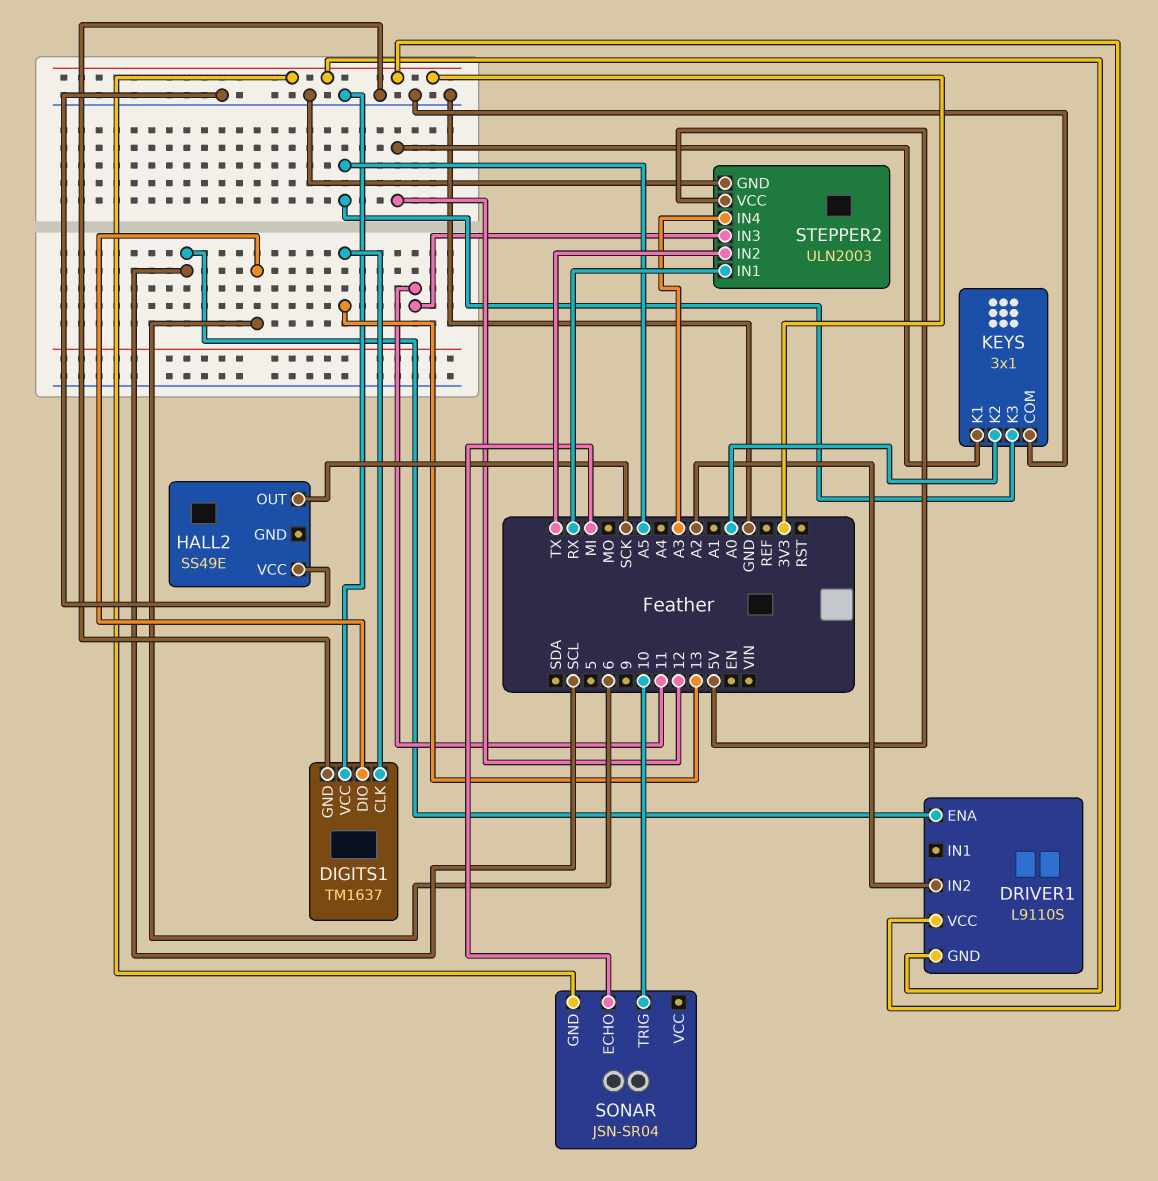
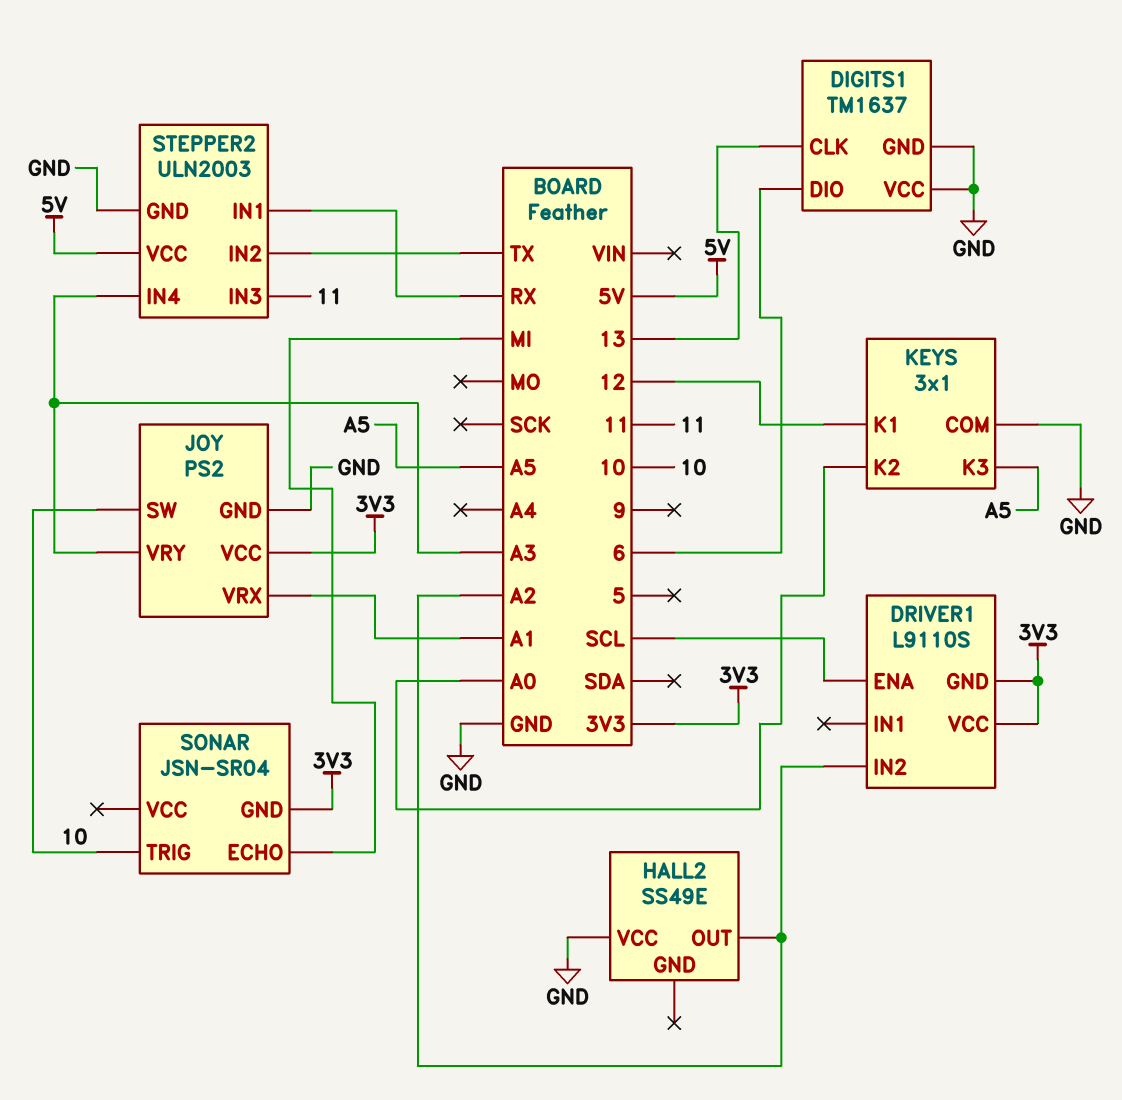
HALL2 pin OUT: SCK -> A2
JOY: none -> PS2
JOY pin GND: none -> GND
JOY pin SW: none -> 10
JOY pin VCC: none -> 3V3
JOY pin VRX: none -> A1
JOY pin VRY: none -> A3

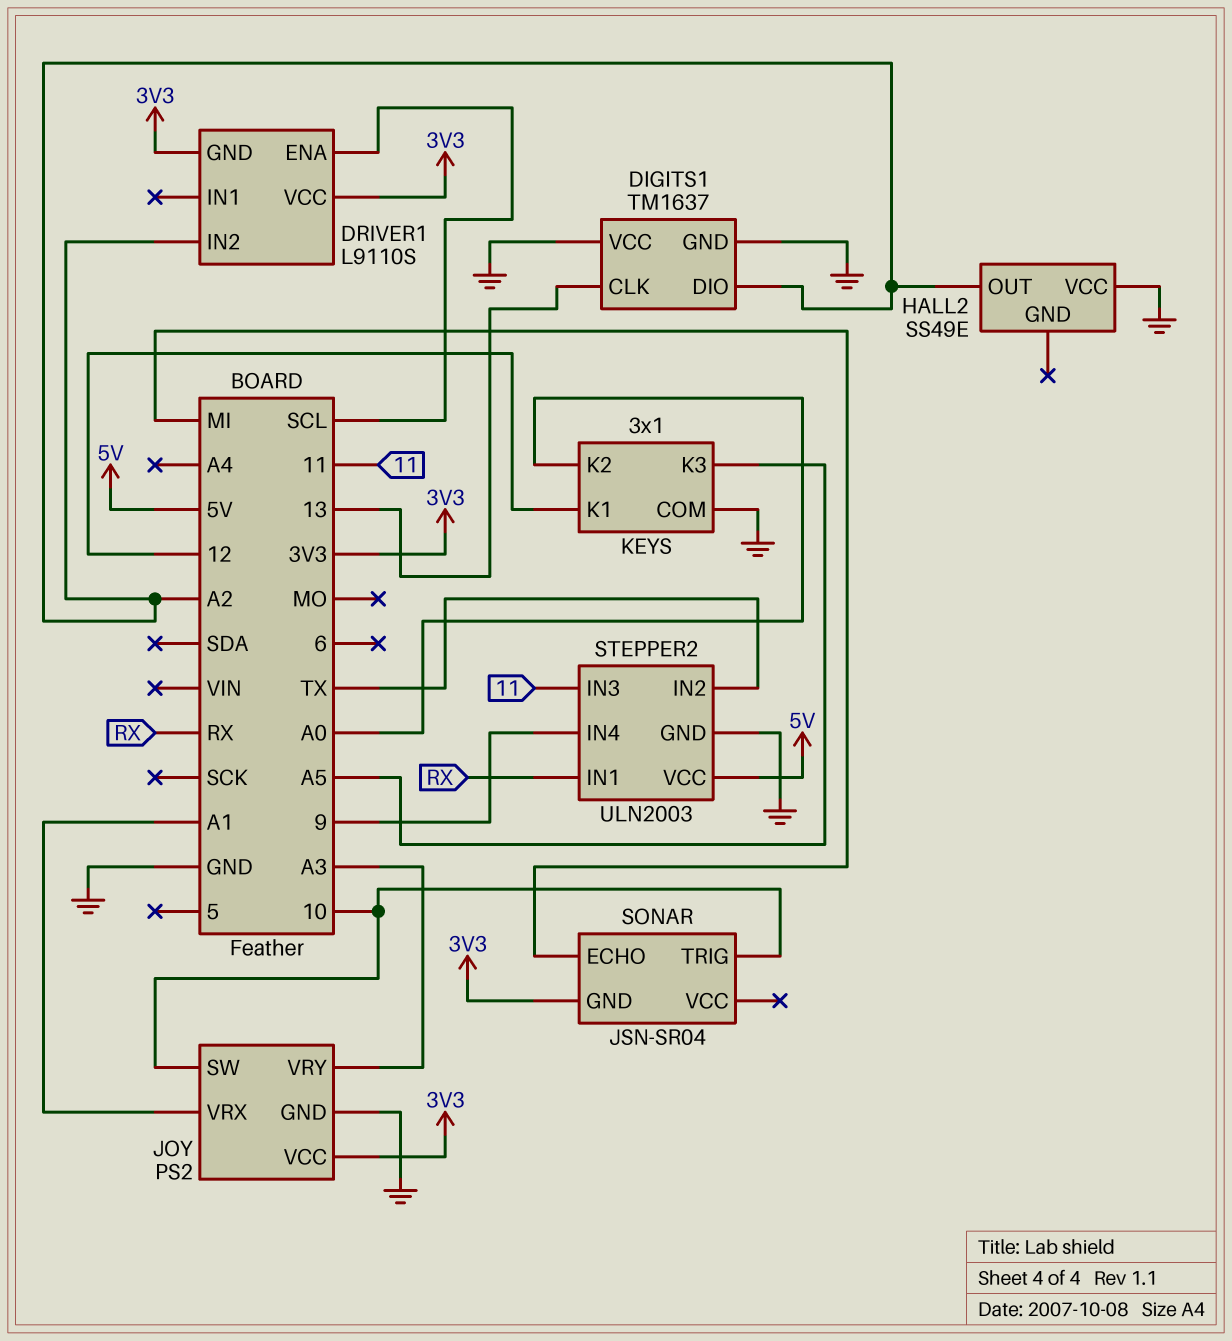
DIGITS1 pin DIO: 6 -> A2
STEPPER2 pin IN4: A3 -> 9

